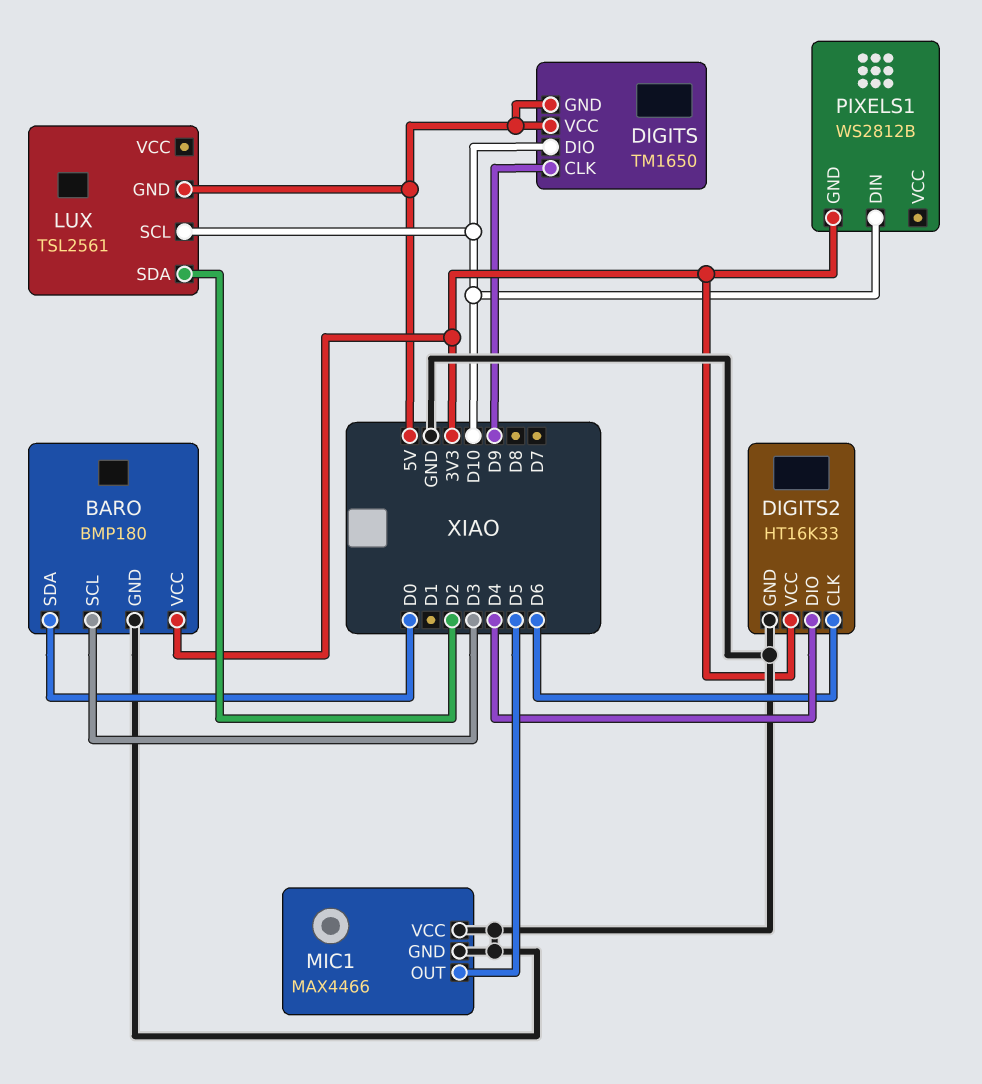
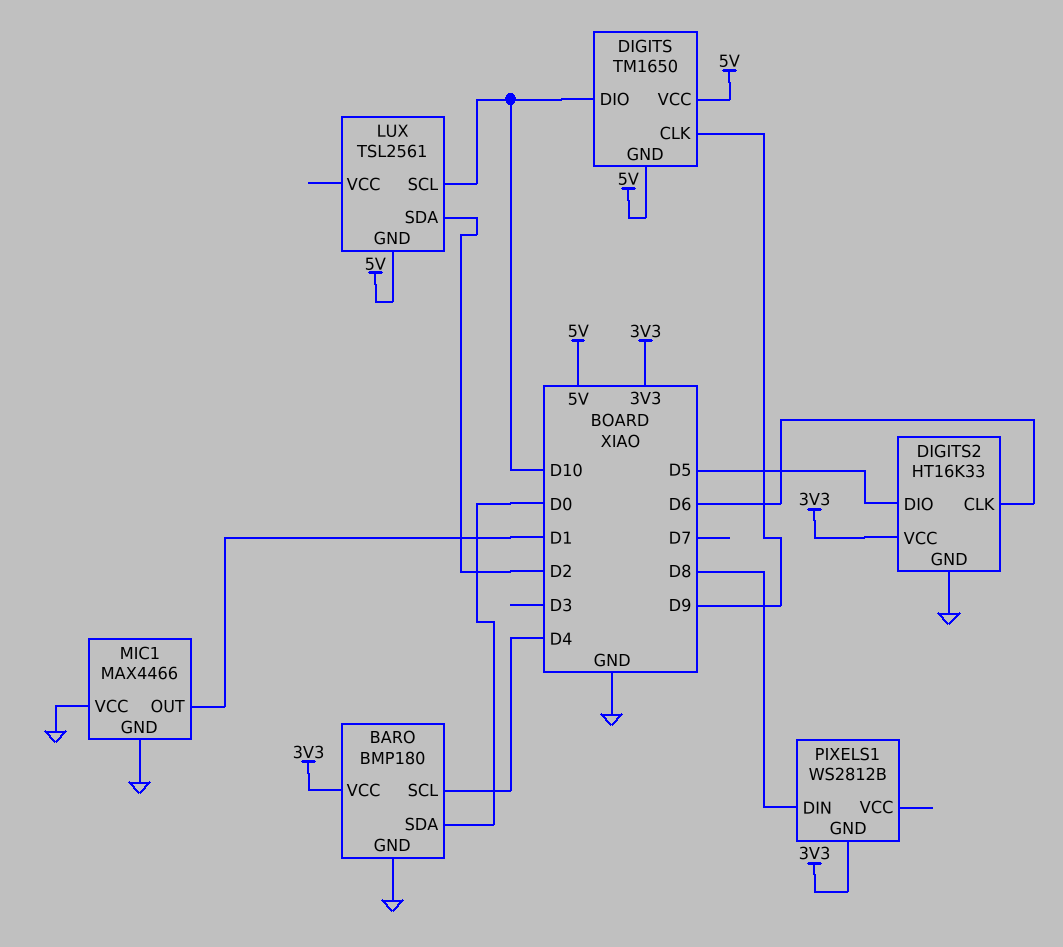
BARO pin SCL: D3 -> D4
DIGITS2 pin DIO: D4 -> D5
MIC1 pin OUT: D5 -> D1
PIXELS1 pin DIN: D10 -> D8

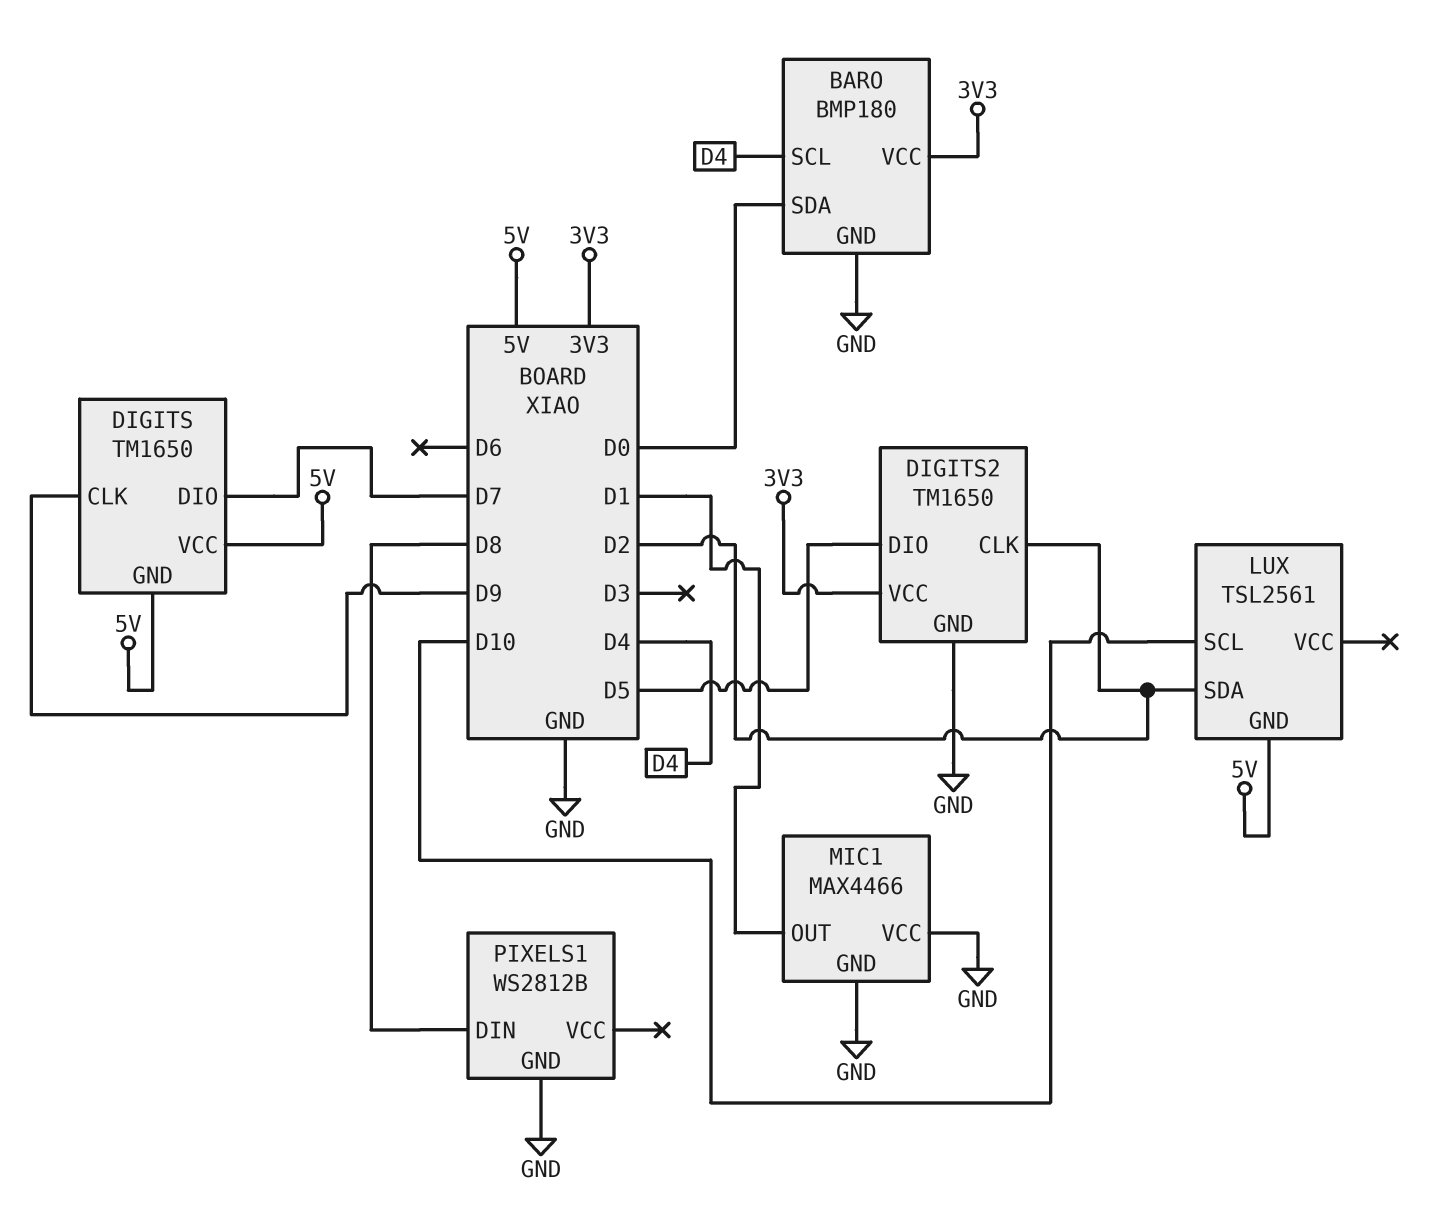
DIGITS pin DIO: D10 -> D7
DIGITS2: HT16K33 -> TM1650
DIGITS2 pin CLK: D6 -> D2
PIXELS1 pin GND: 3V3 -> GND

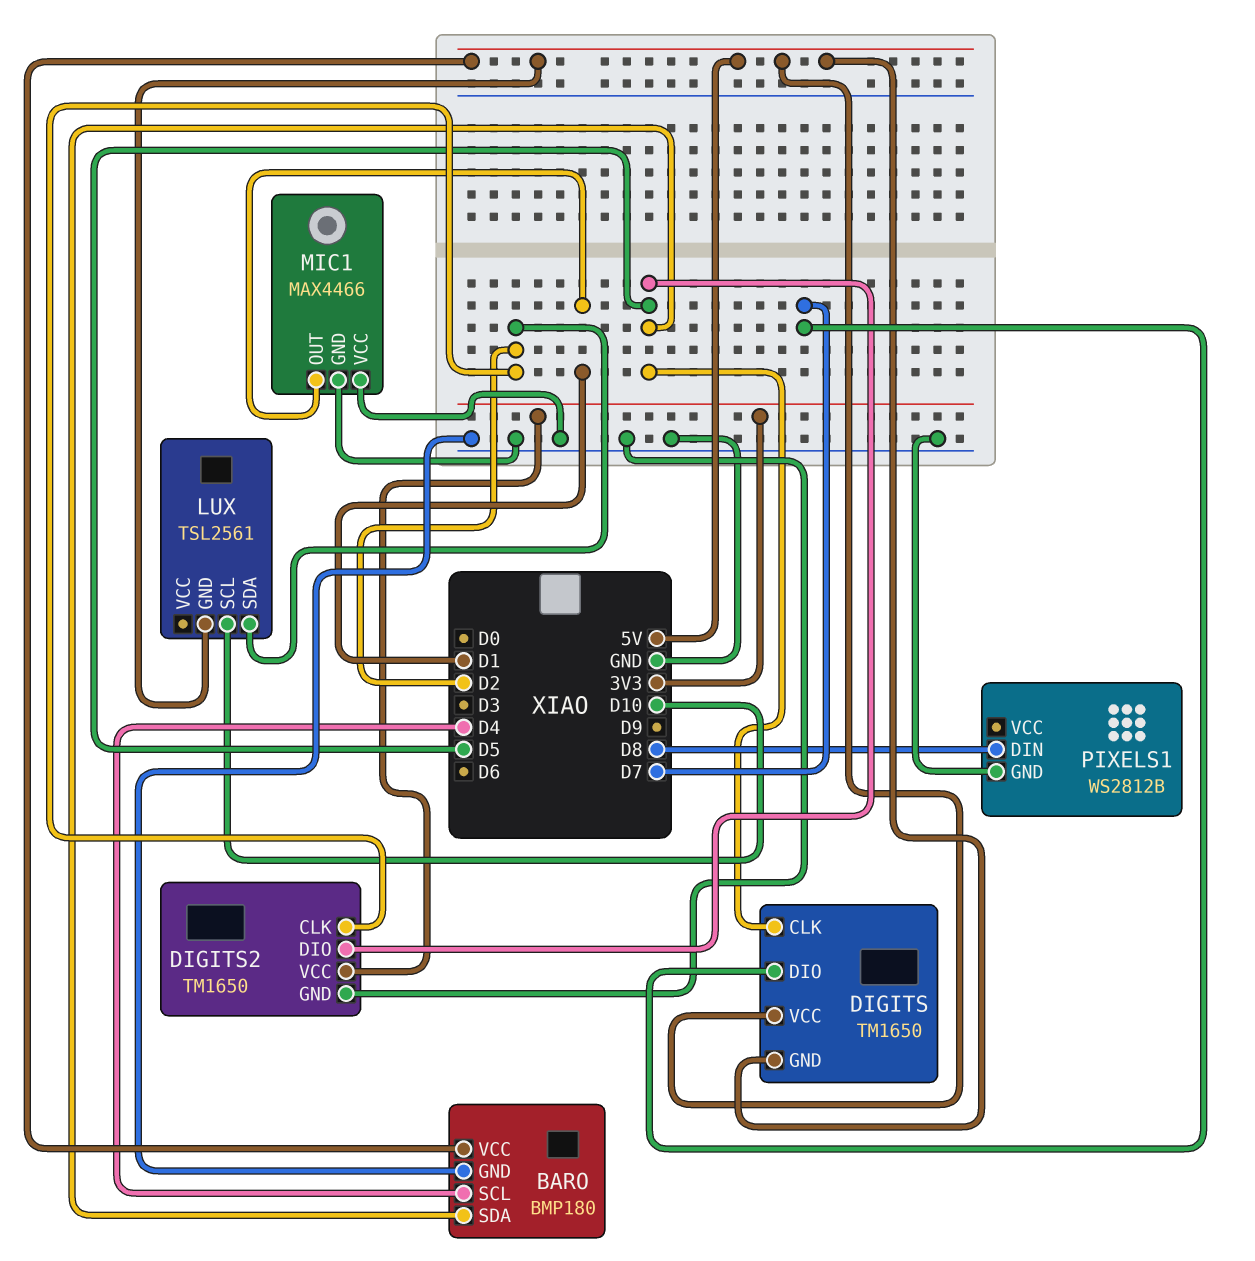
BARO pin SDA: D0 -> D5
BARO pin VCC: 3V3 -> 5V
DIGITS pin CLK: D9 -> D5

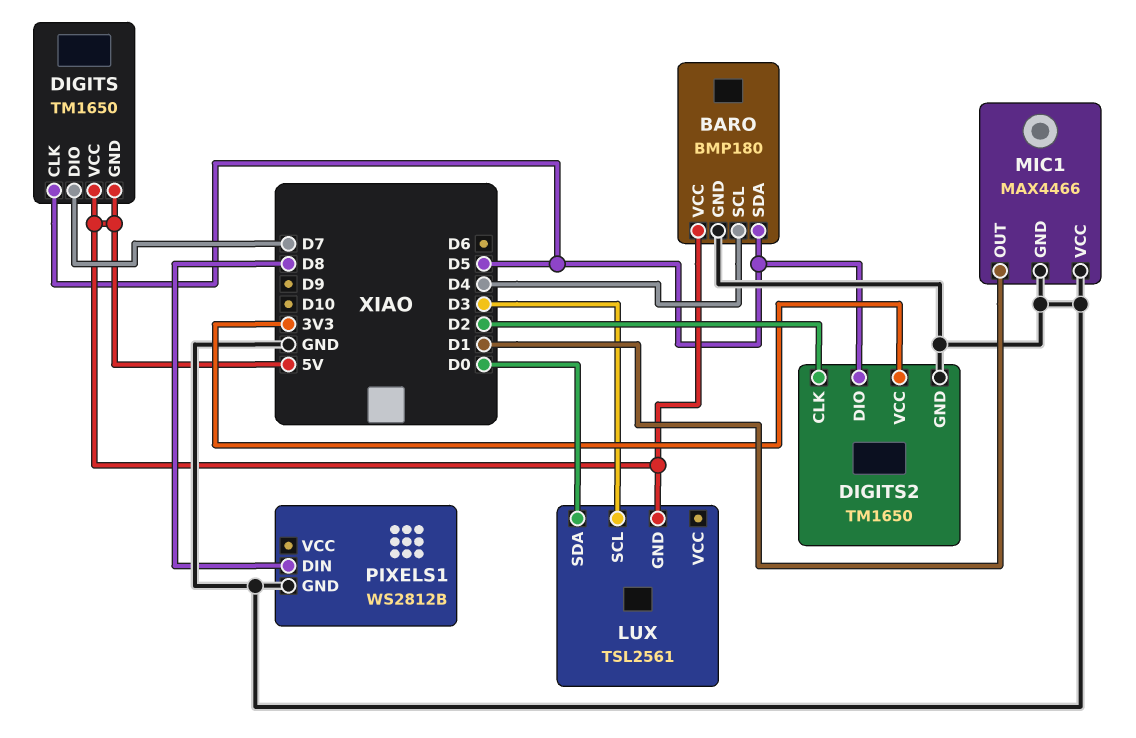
LUX pin SCL: D10 -> D3
LUX pin SDA: D2 -> D0

